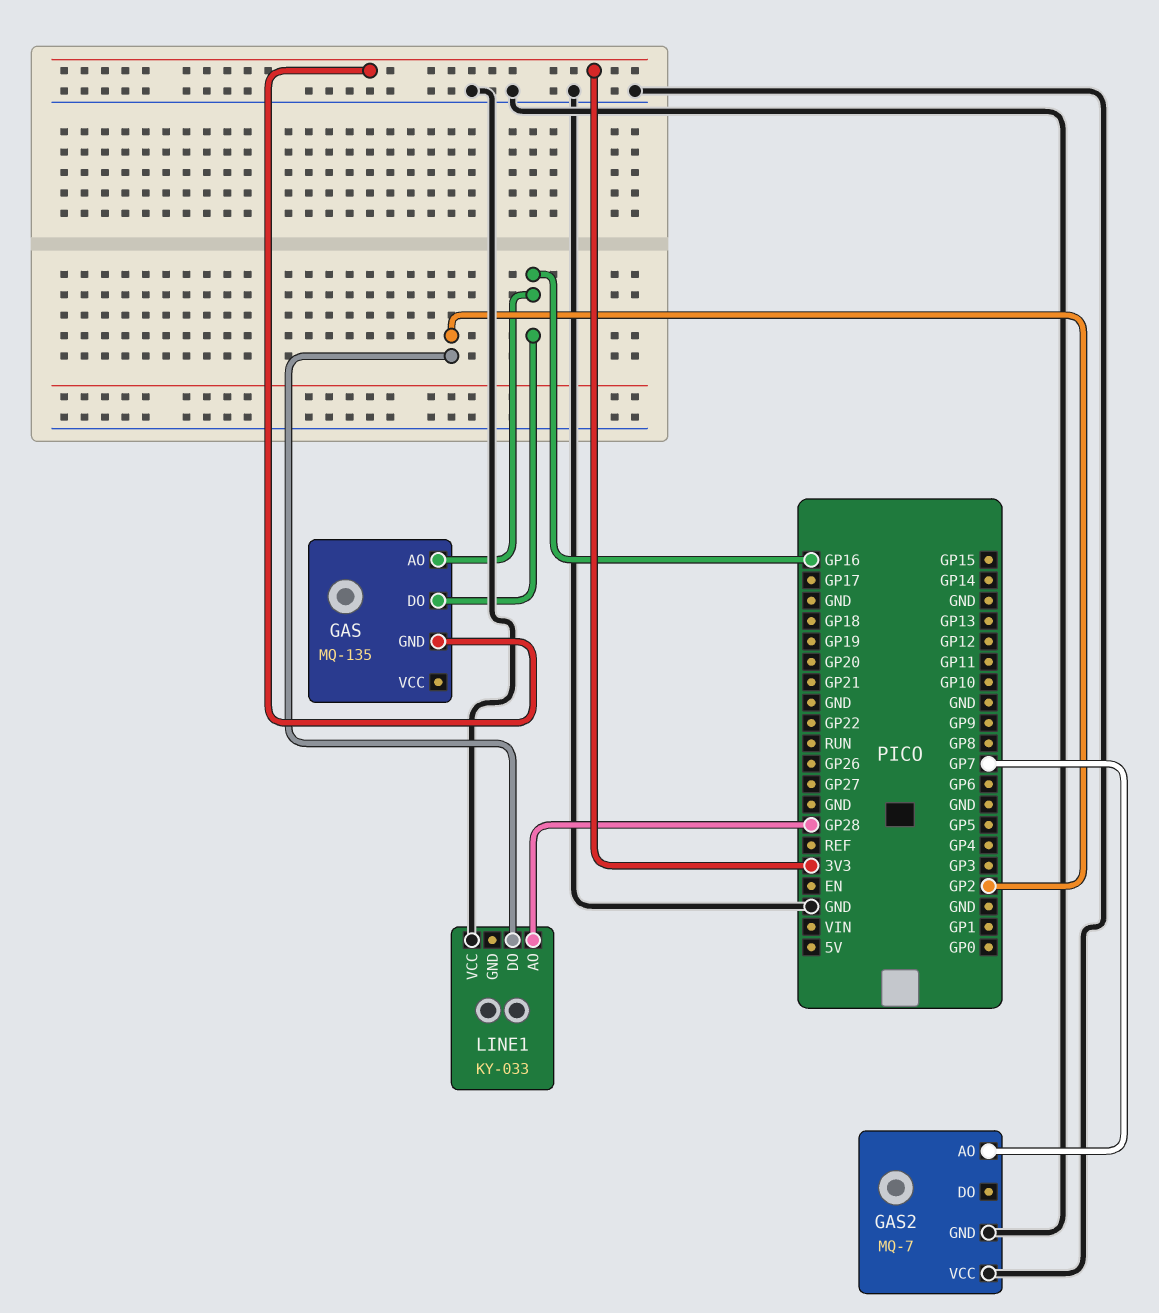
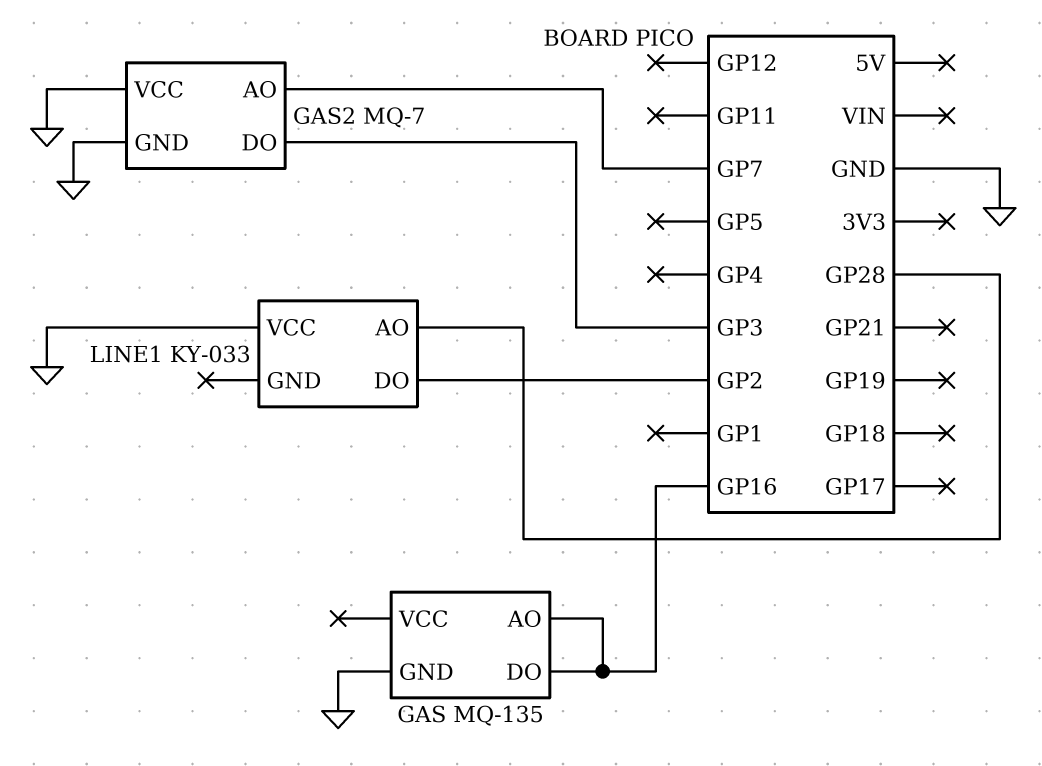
GAS pin GND: 3V3 -> GND
GAS2 pin DO: none -> GP3

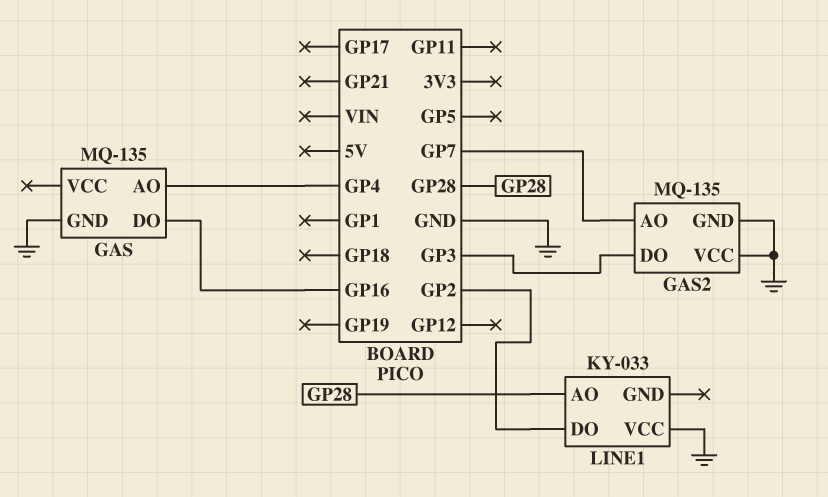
GAS pin AO: GP16 -> GP4
GAS2: MQ-7 -> MQ-135

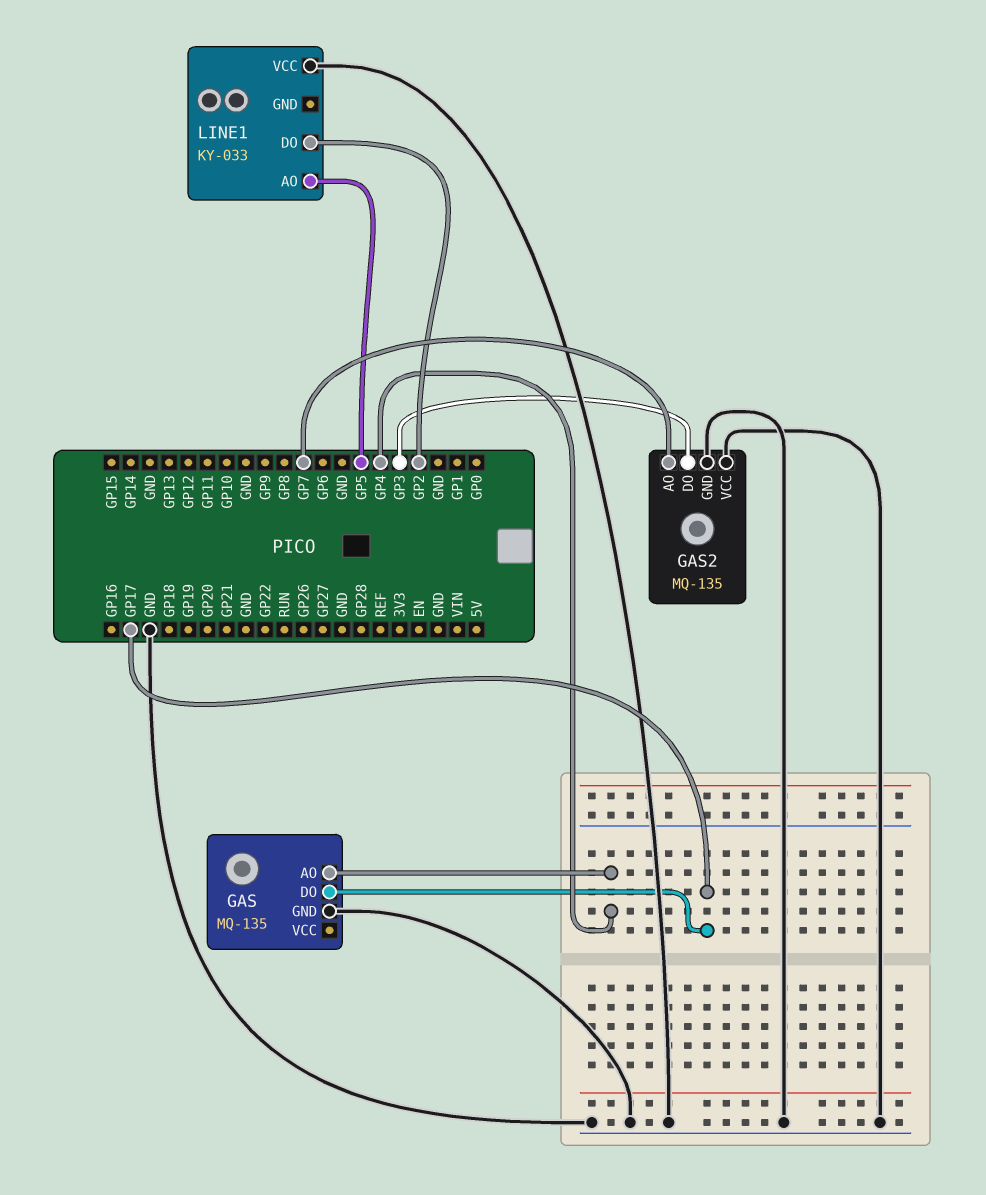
GAS pin DO: GP16 -> GP17
LINE1 pin AO: GP28 -> GP5

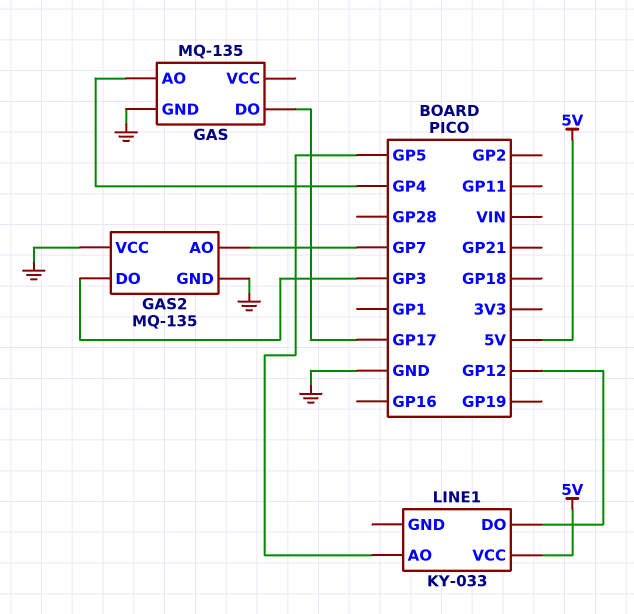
LINE1 pin DO: GP2 -> GP12
LINE1 pin VCC: GND -> 5V

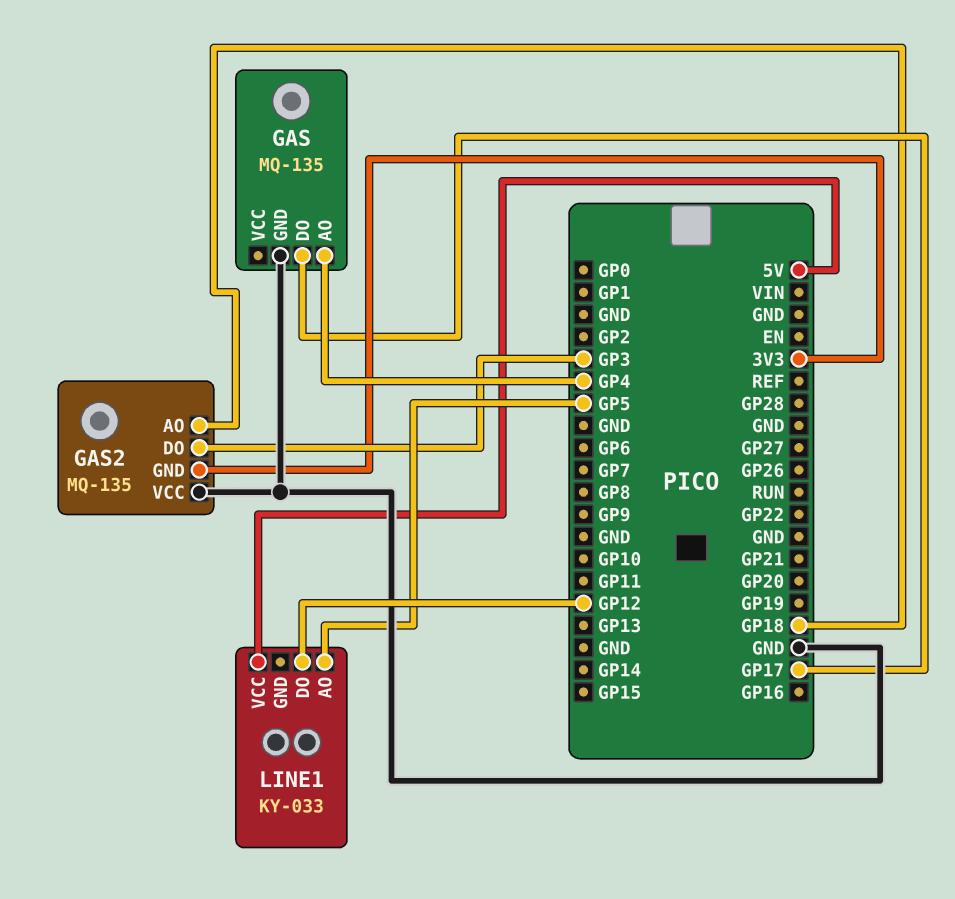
GAS2 pin AO: GP7 -> GP18
GAS2 pin GND: GND -> 3V3

